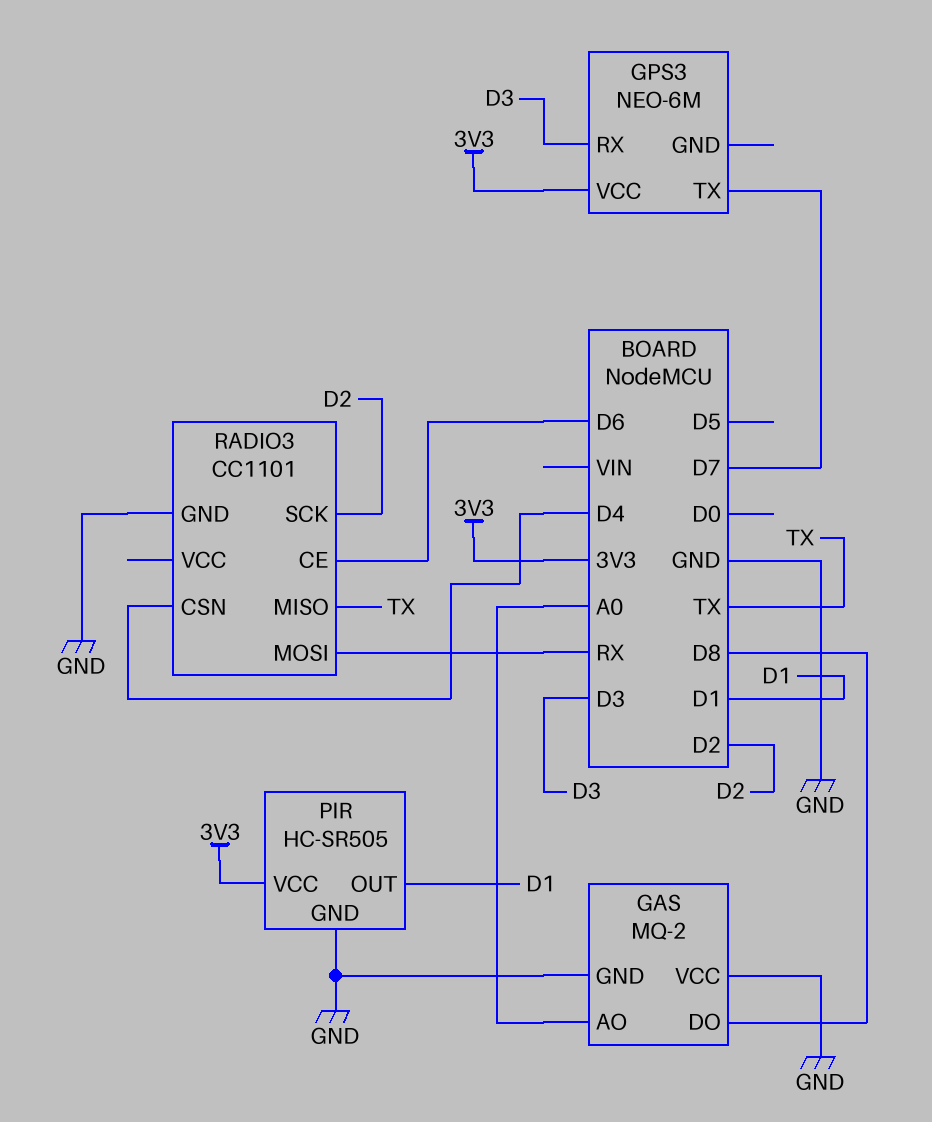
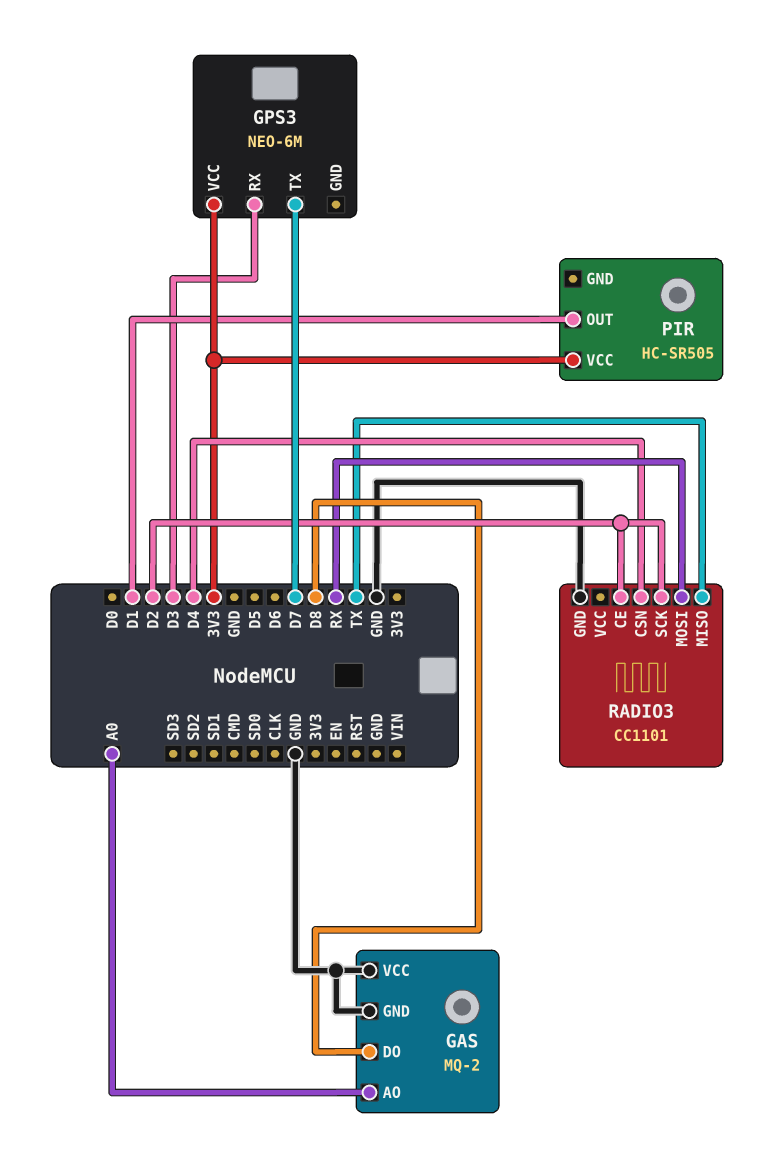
PIR pin GND: GND -> none
RADIO3 pin CE: D6 -> D2

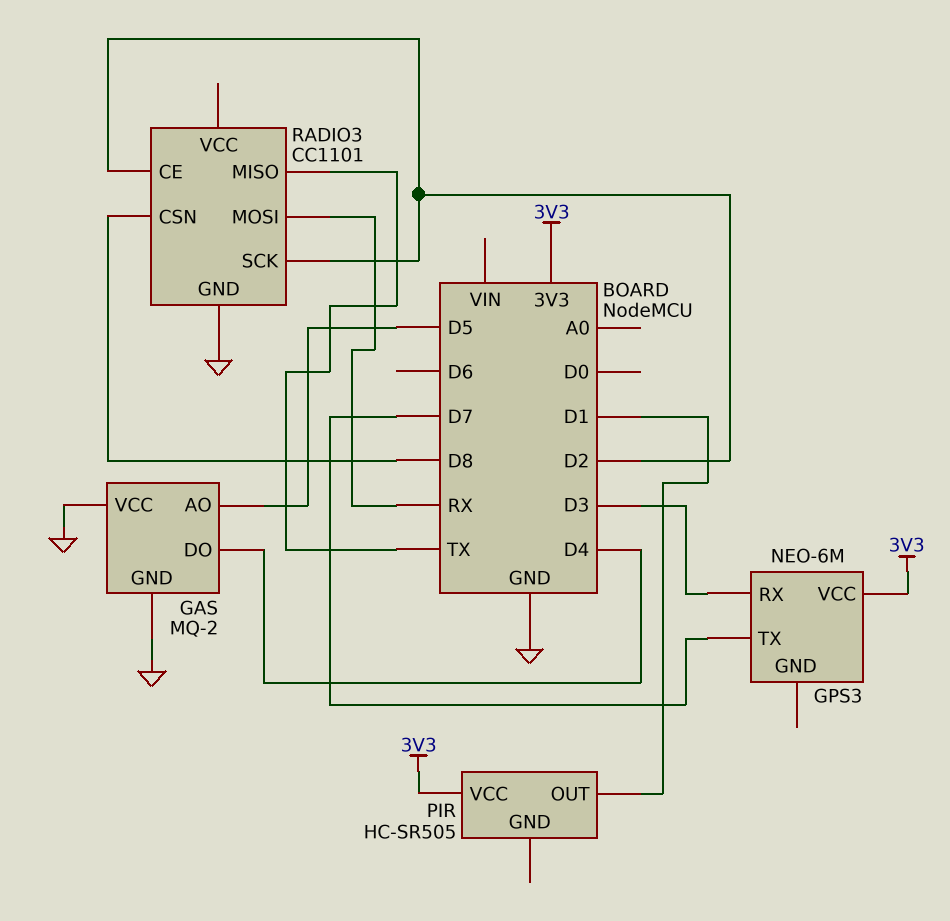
GAS pin AO: A0 -> D5
GAS pin DO: D8 -> D4
RADIO3 pin CSN: D4 -> D8

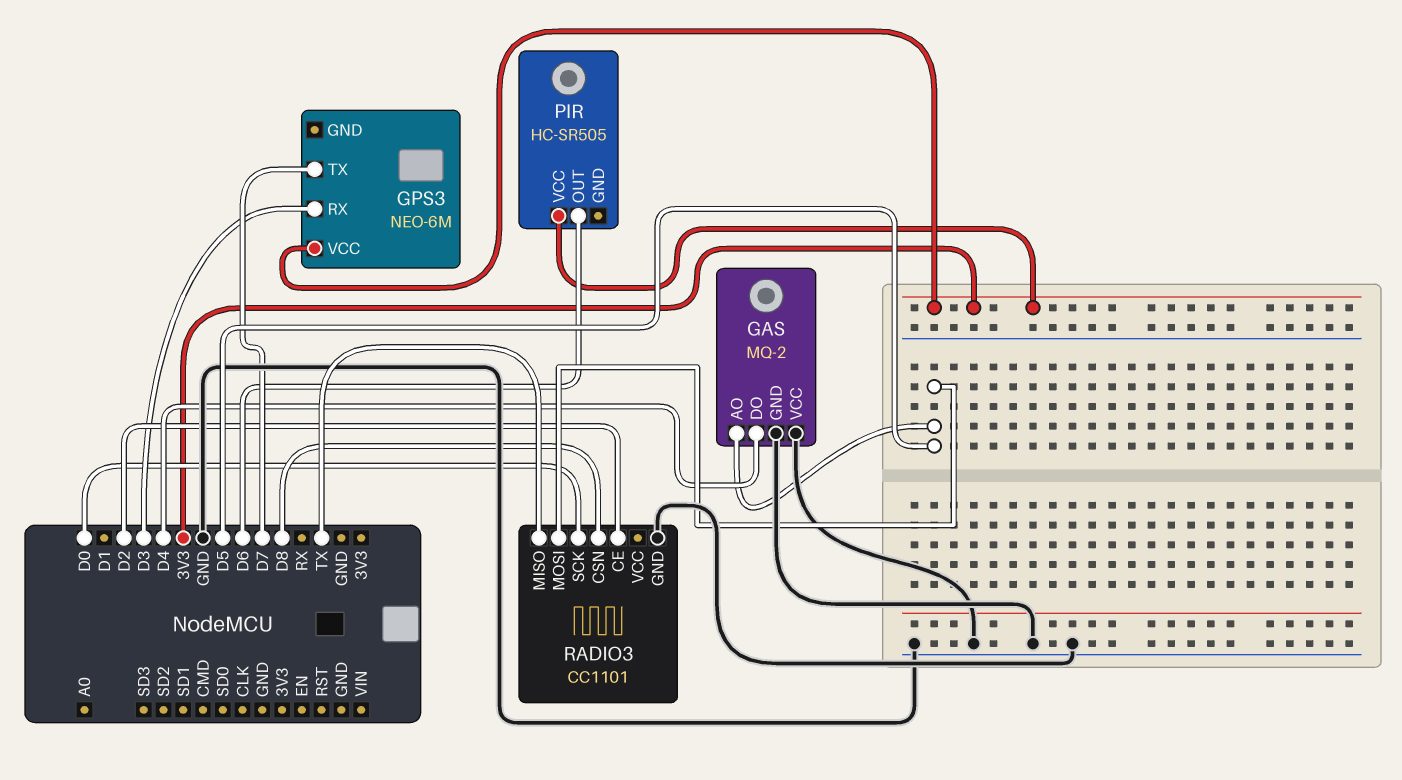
PIR pin OUT: D1 -> D6
RADIO3 pin MOSI: RX -> D5
RADIO3 pin SCK: D2 -> D0

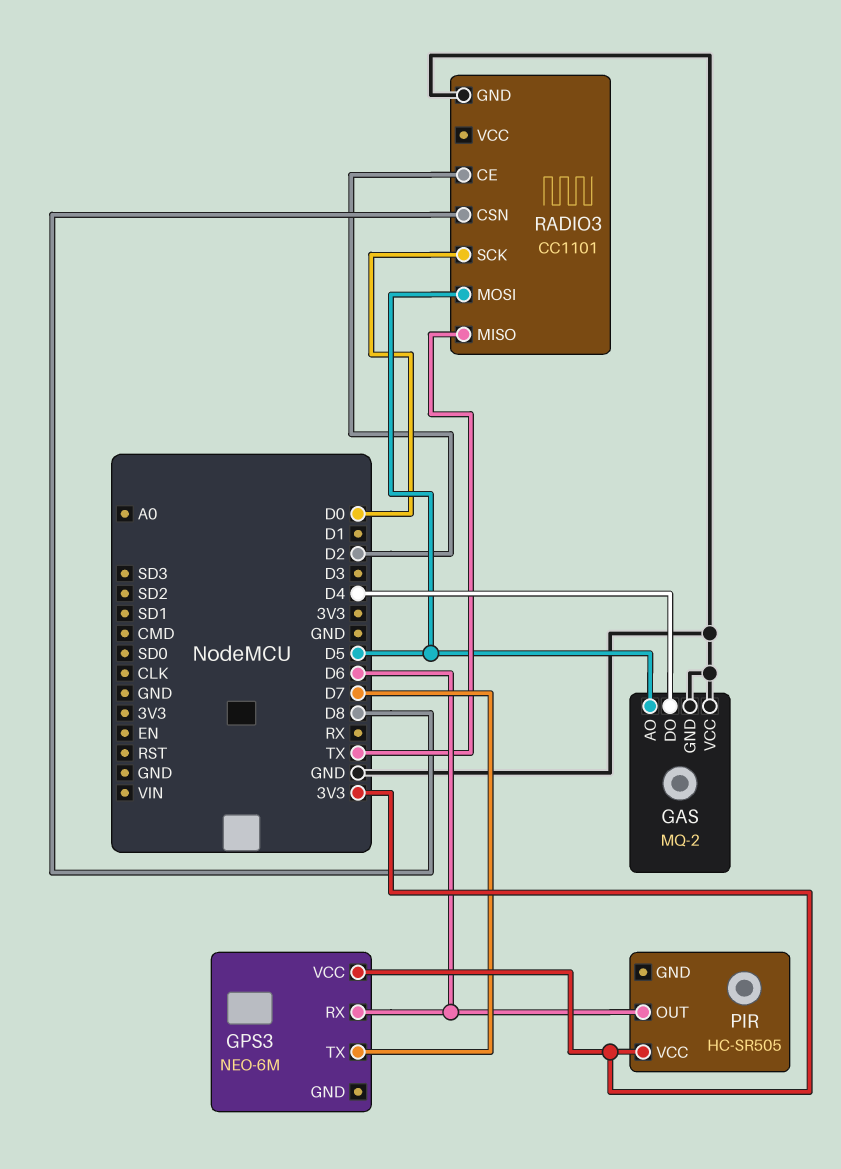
GPS3 pin RX: D3 -> D6

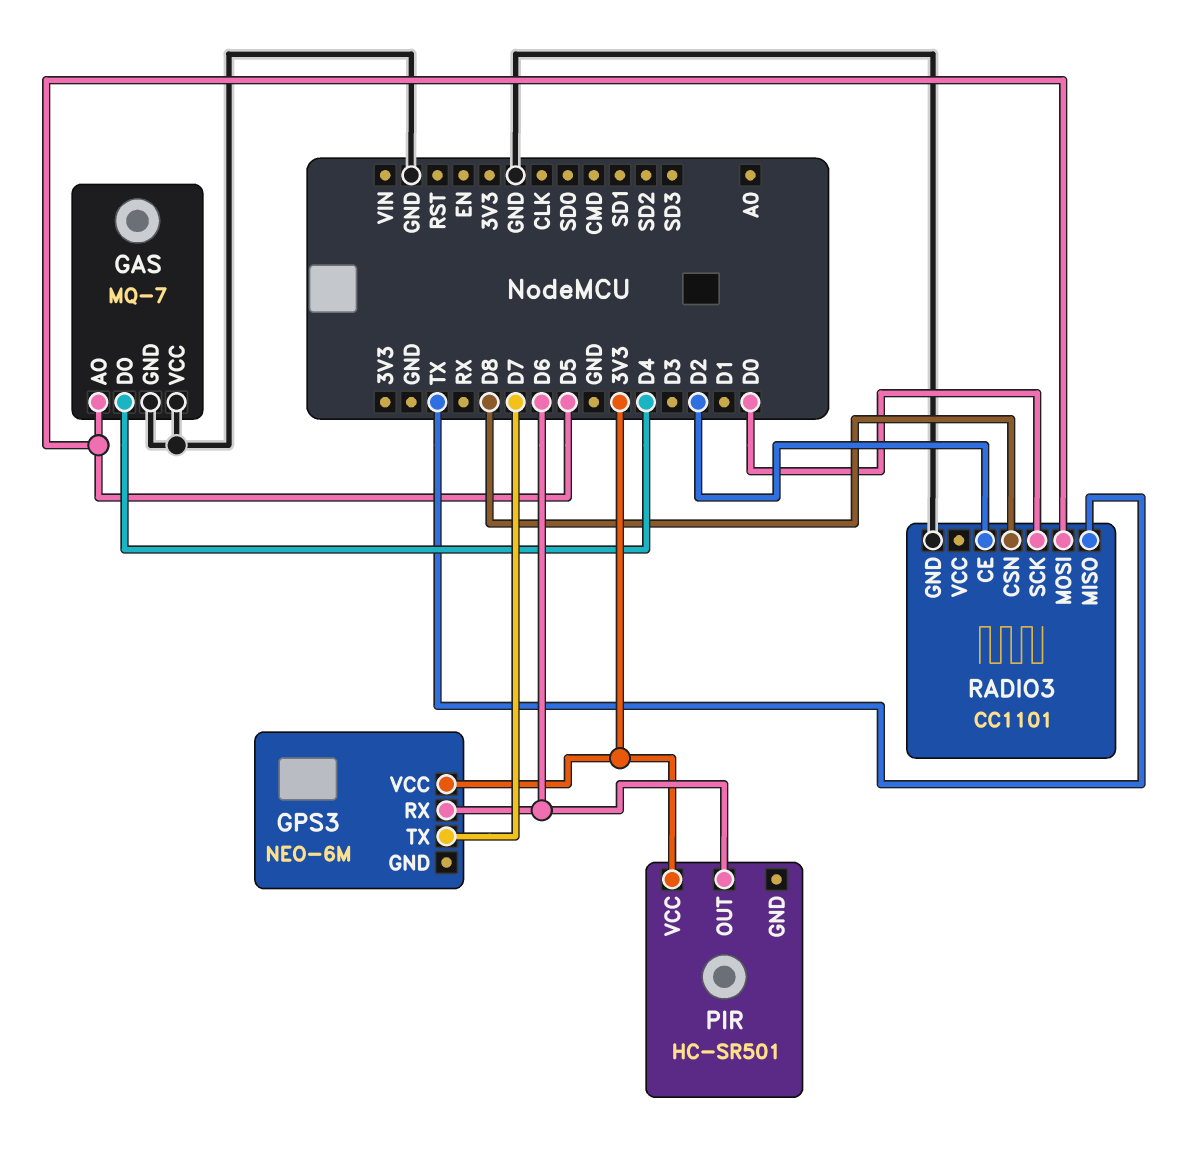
GAS: MQ-2 -> MQ-7
PIR: HC-SR505 -> HC-SR501

